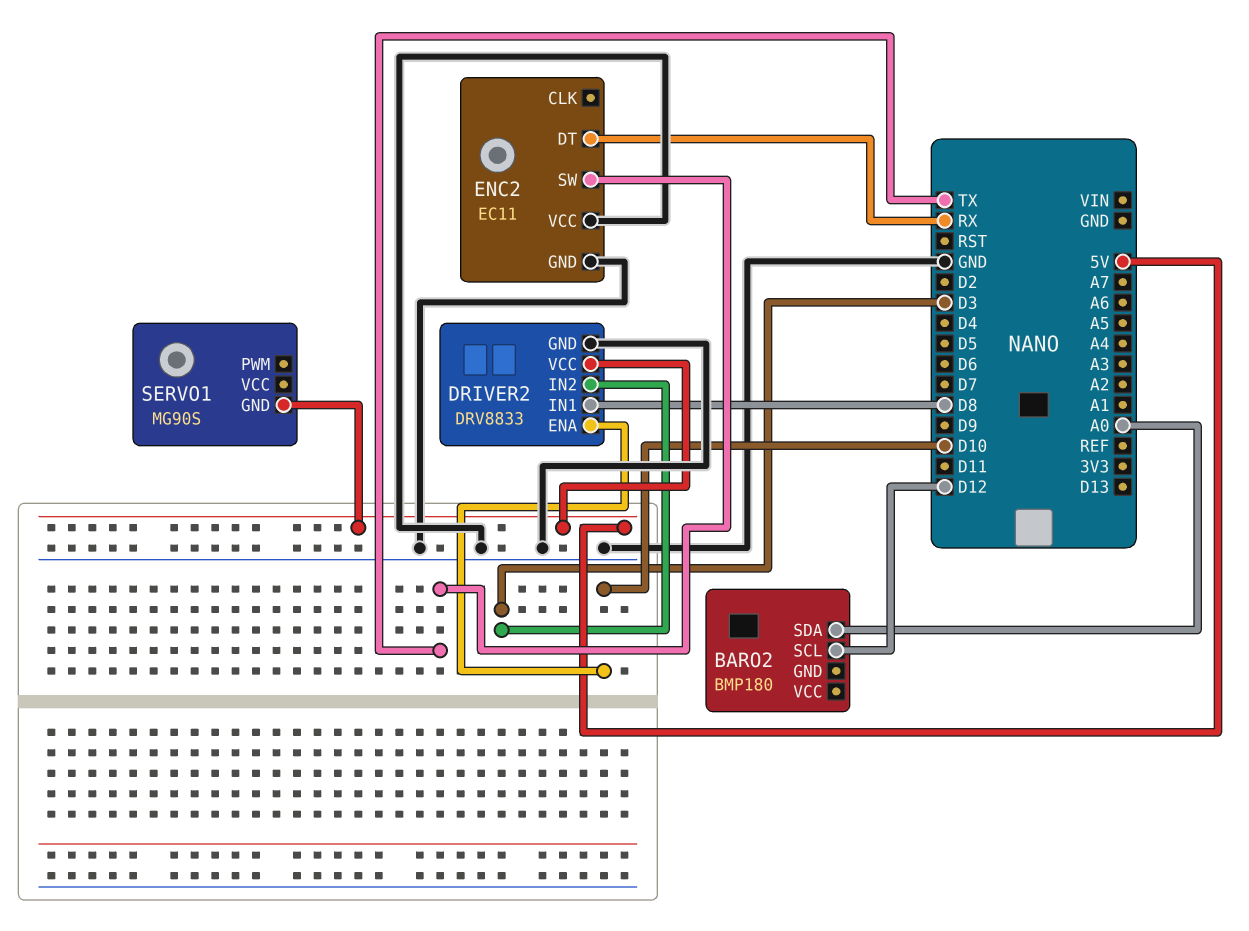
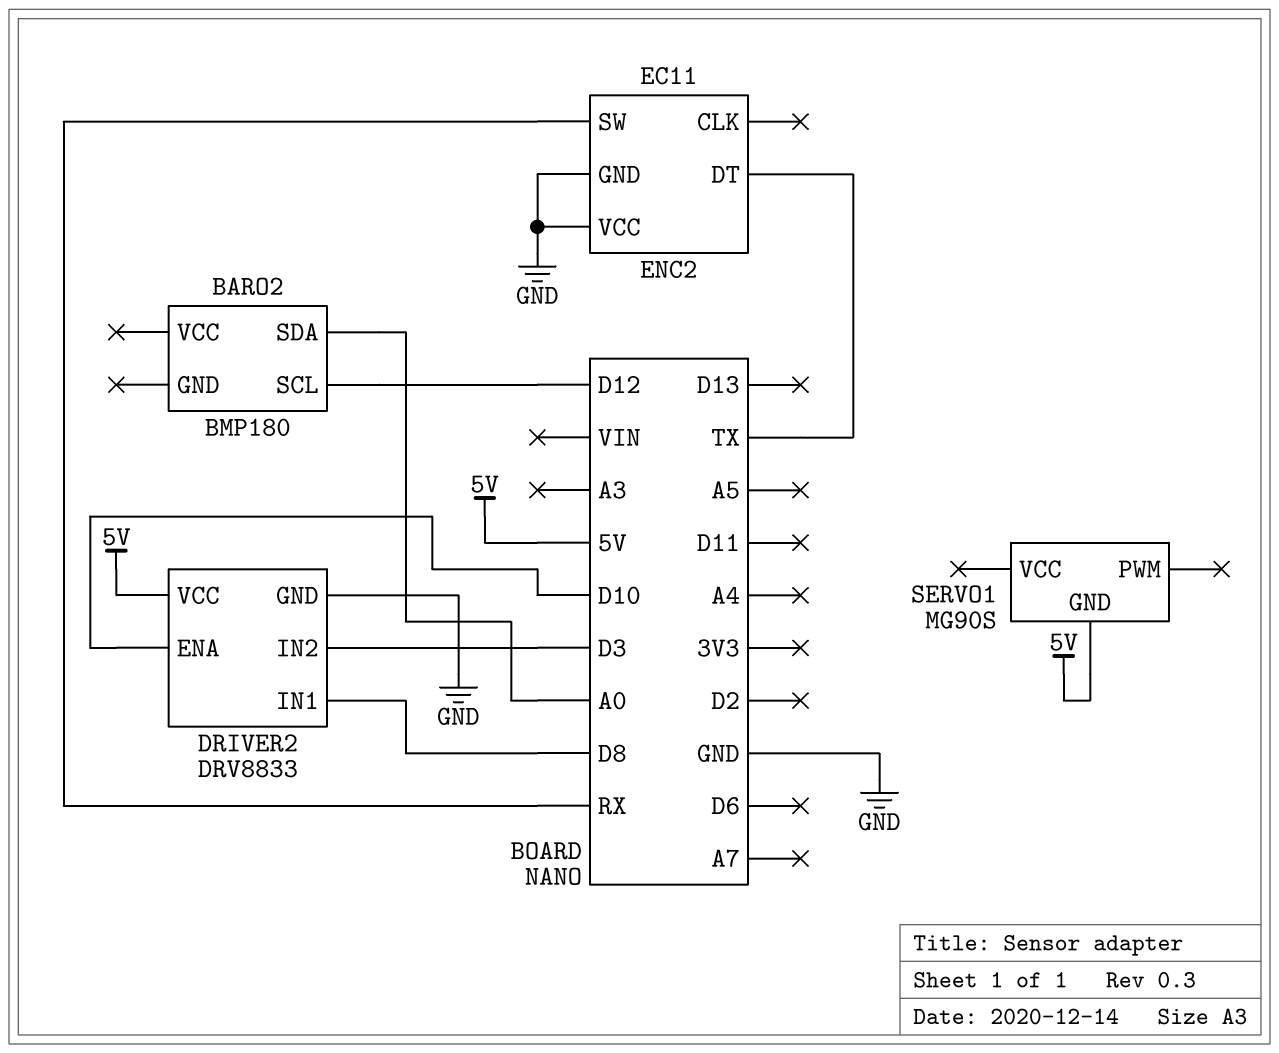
ENC2 pin DT: RX -> TX
ENC2 pin SW: TX -> RX

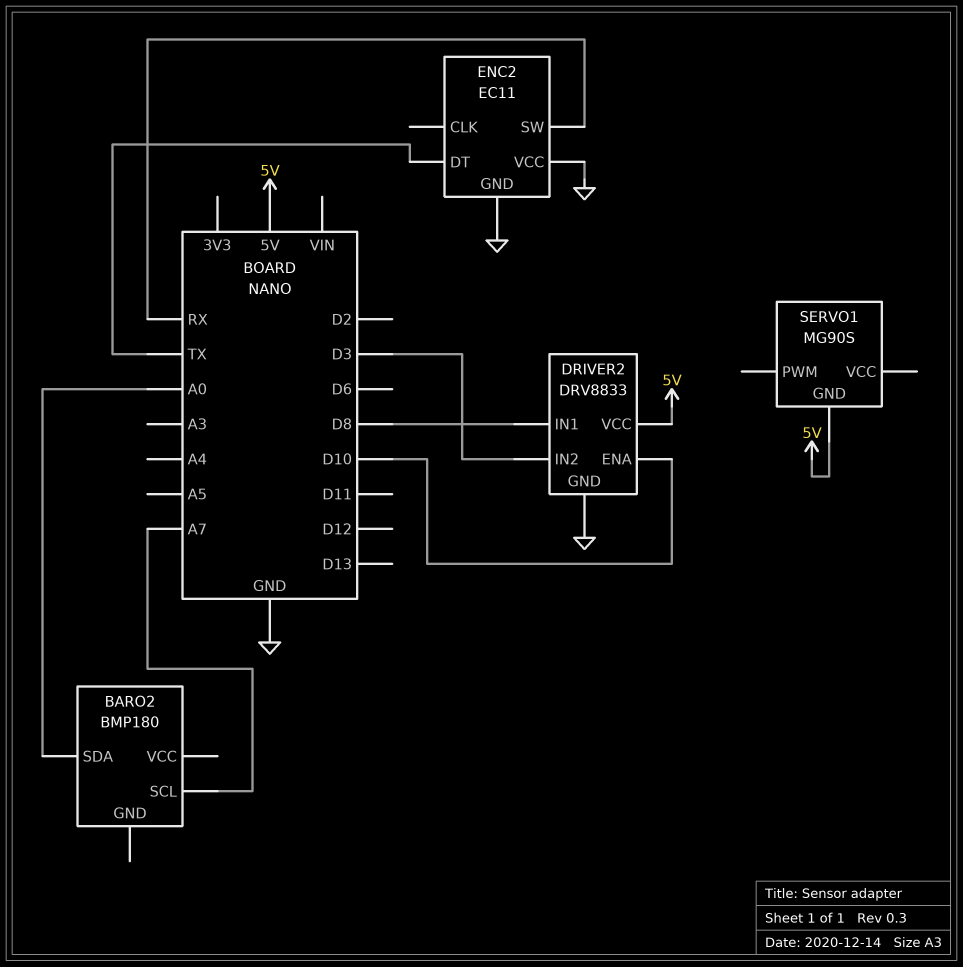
BARO2 pin SCL: D12 -> A7

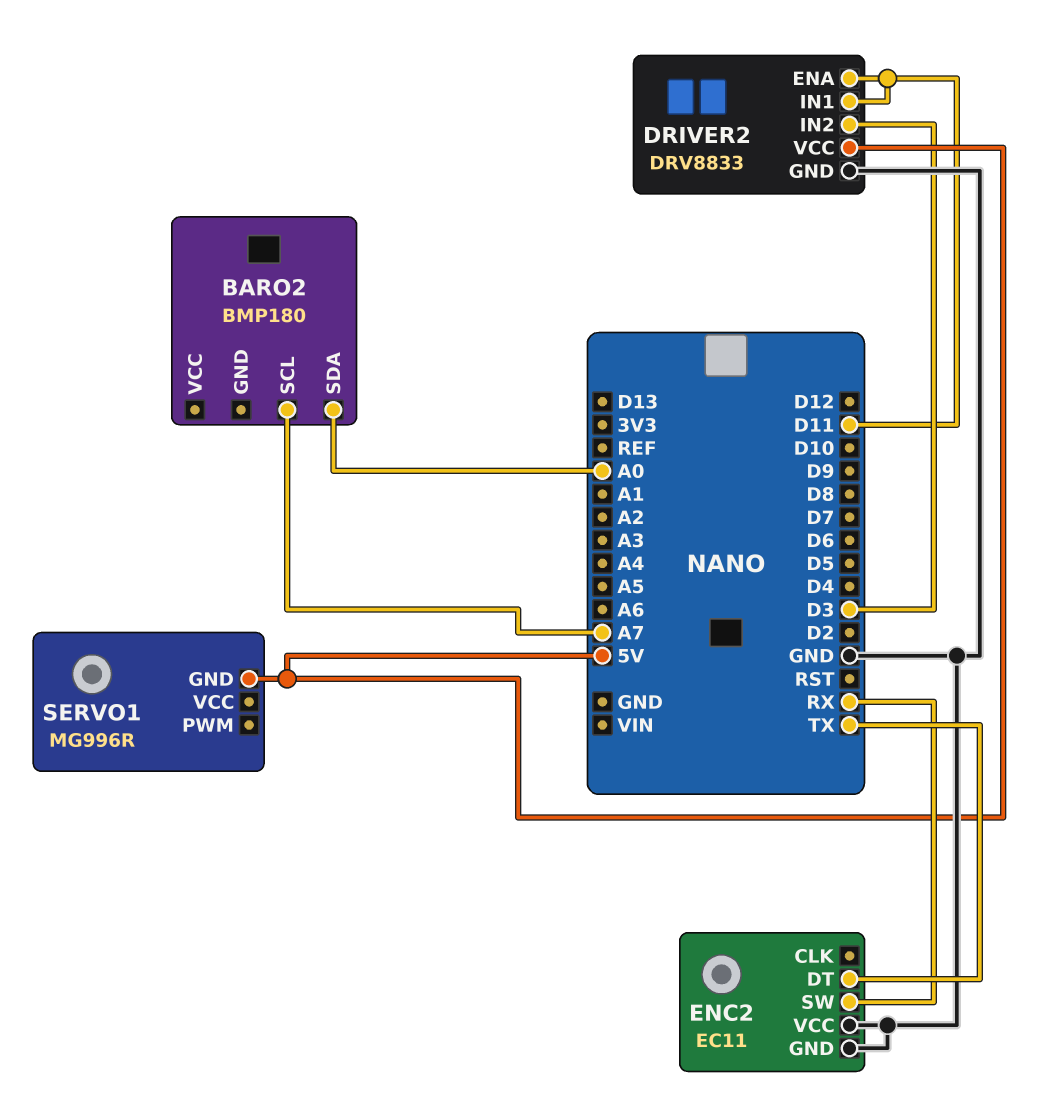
DRIVER2 pin ENA: D10 -> D11
DRIVER2 pin IN1: D8 -> D11
SERVO1: MG90S -> MG996R

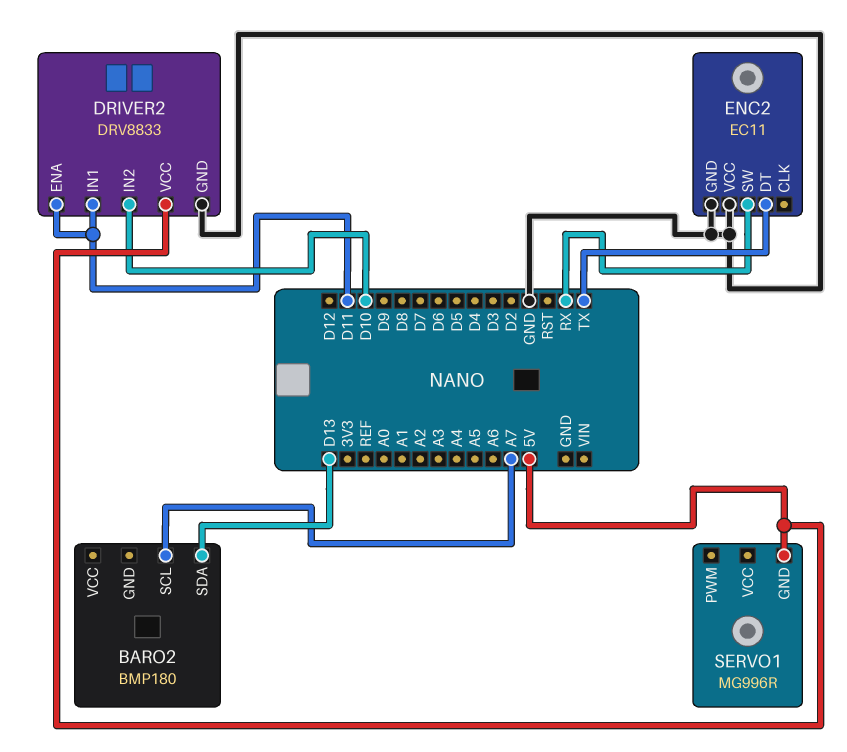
BARO2 pin SDA: A0 -> D13
DRIVER2 pin IN2: D3 -> D10

